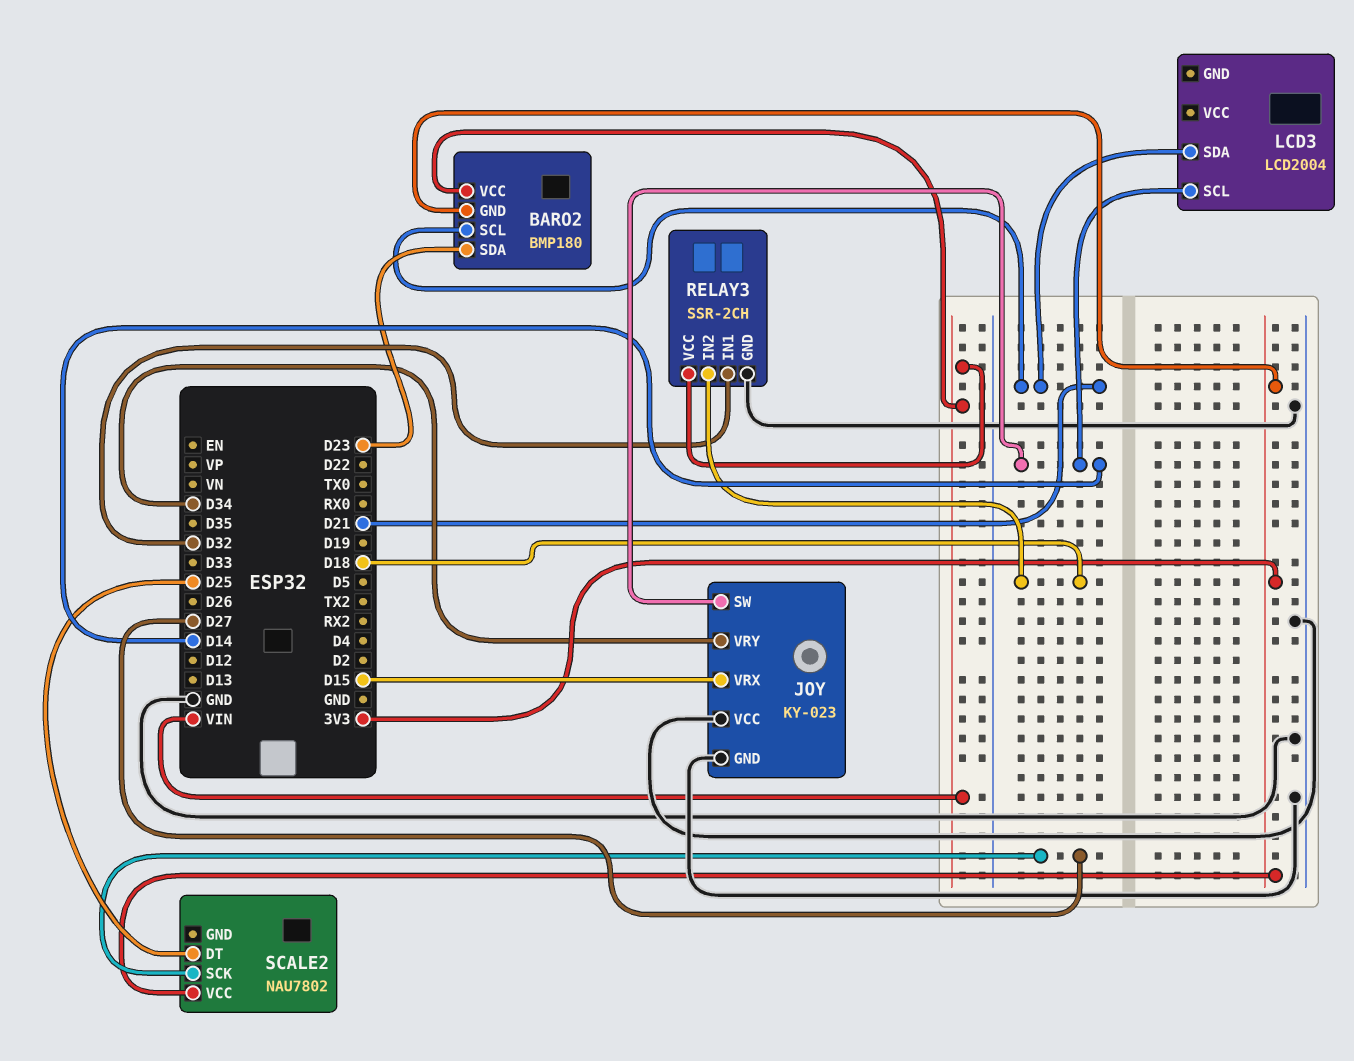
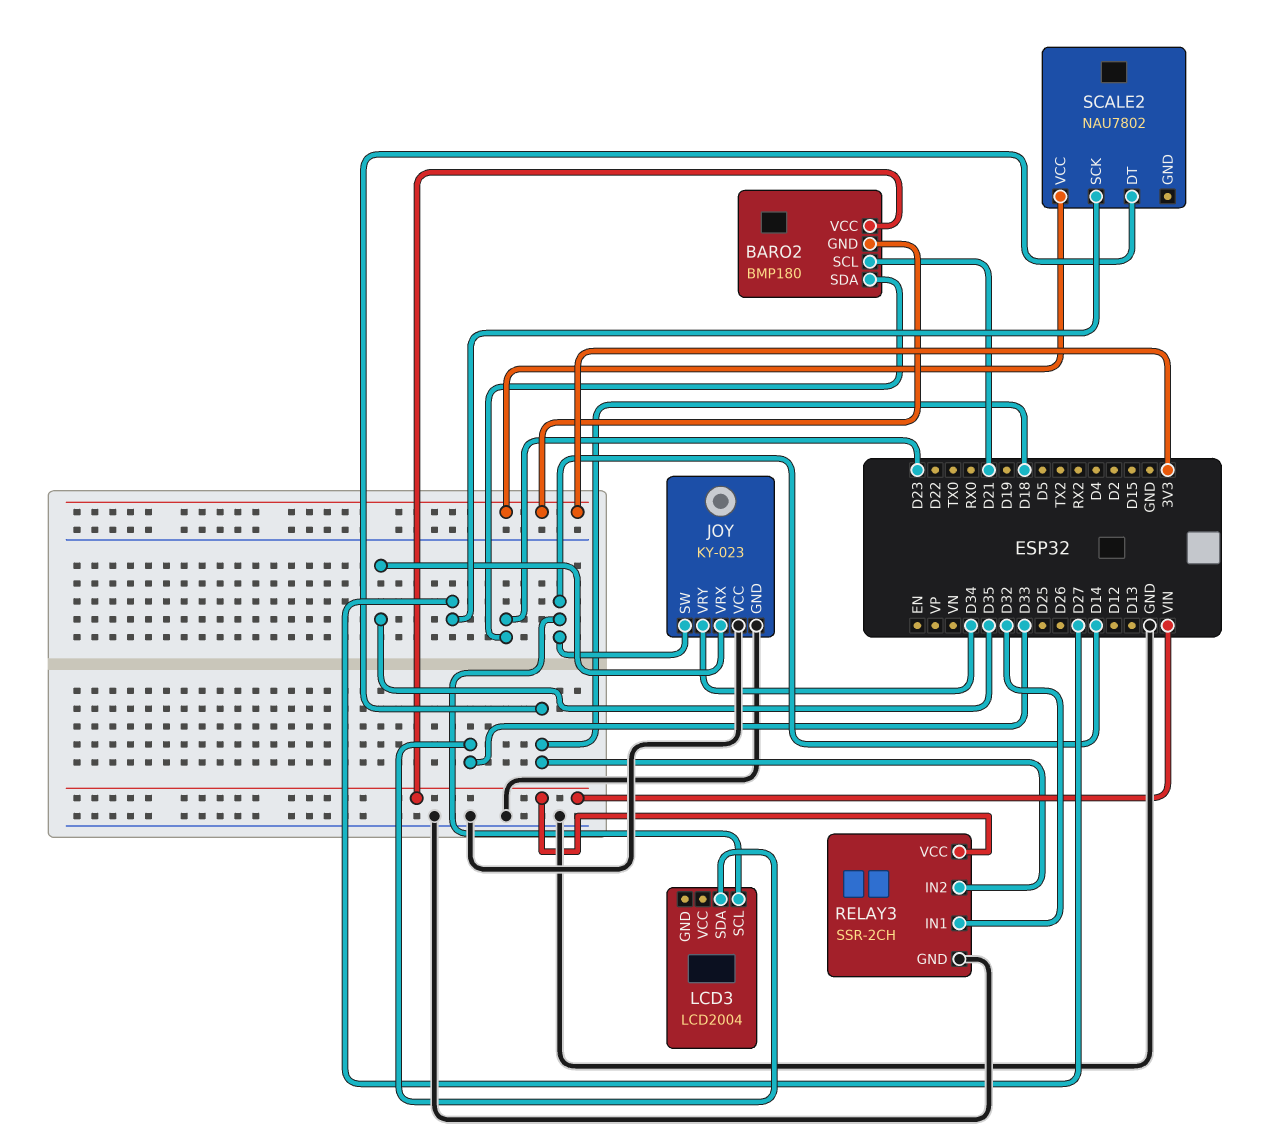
JOY pin VRX: D15 -> D35
LCD3 pin SDA: D21 -> D33
SCALE2 pin DT: D25 -> D18

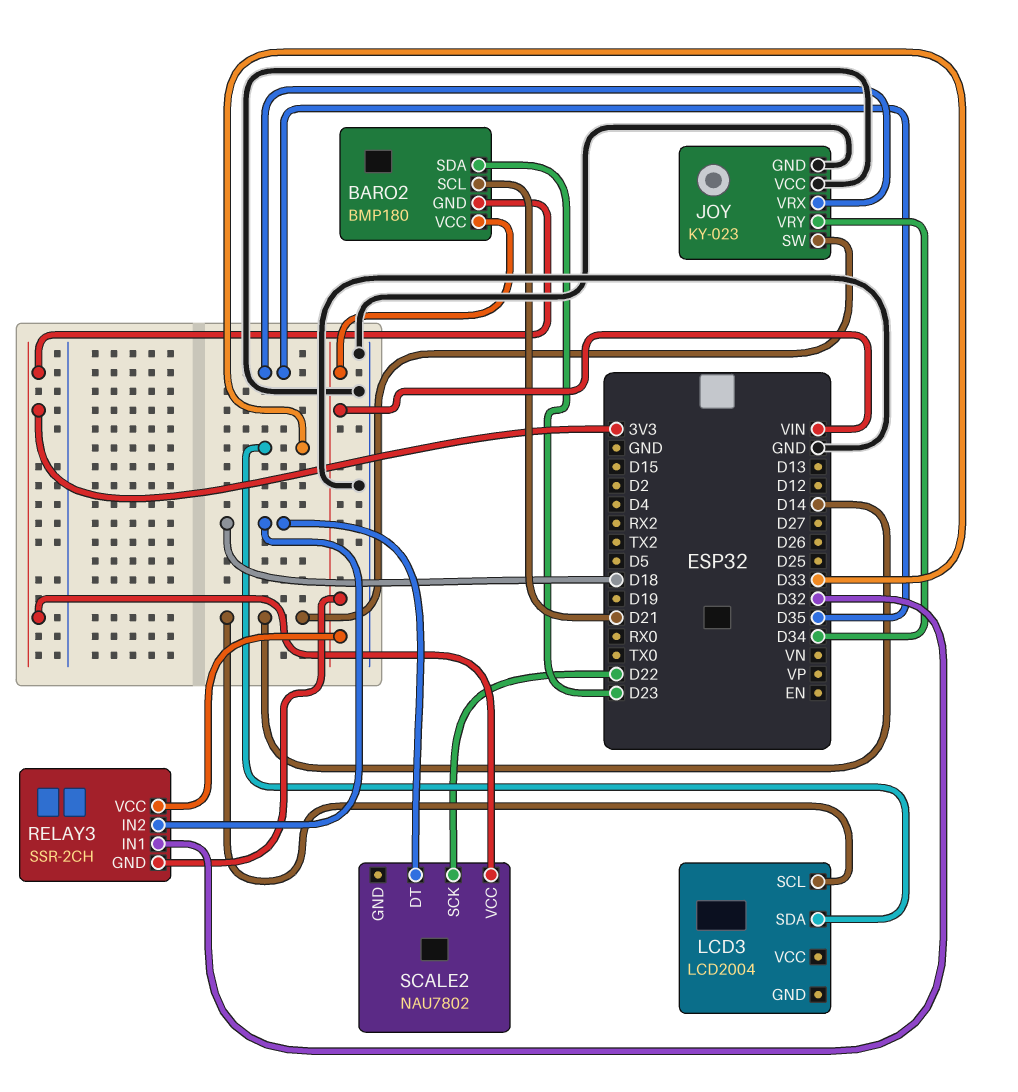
RELAY3 pin GND: GND -> VIN
SCALE2 pin SCK: D27 -> D22

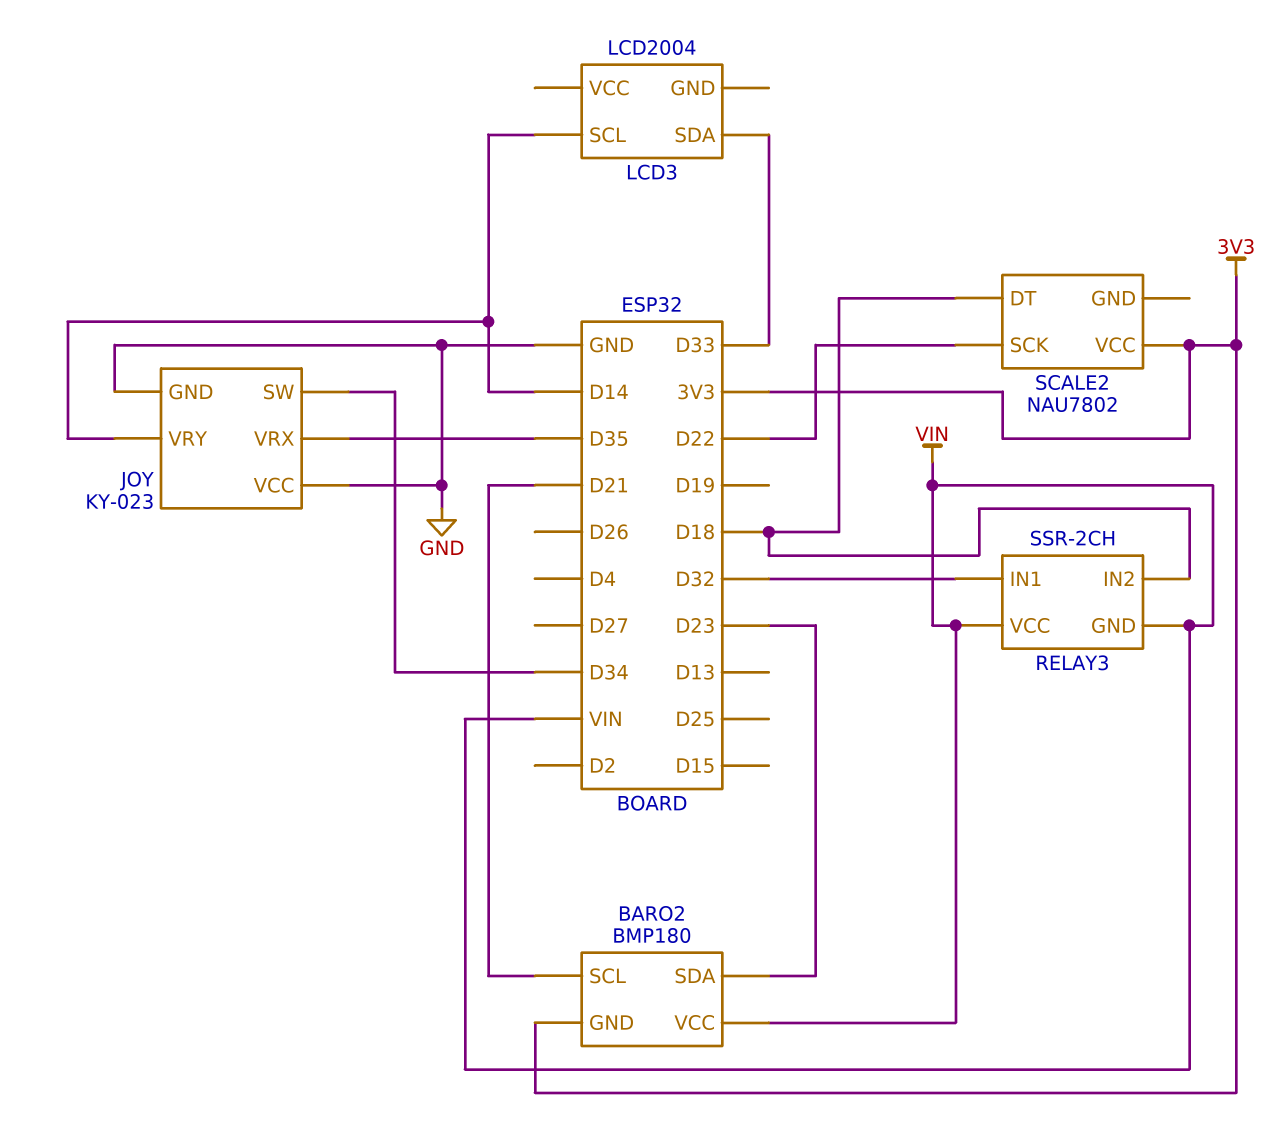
JOY pin SW: D14 -> D34
JOY pin VRY: D34 -> D14

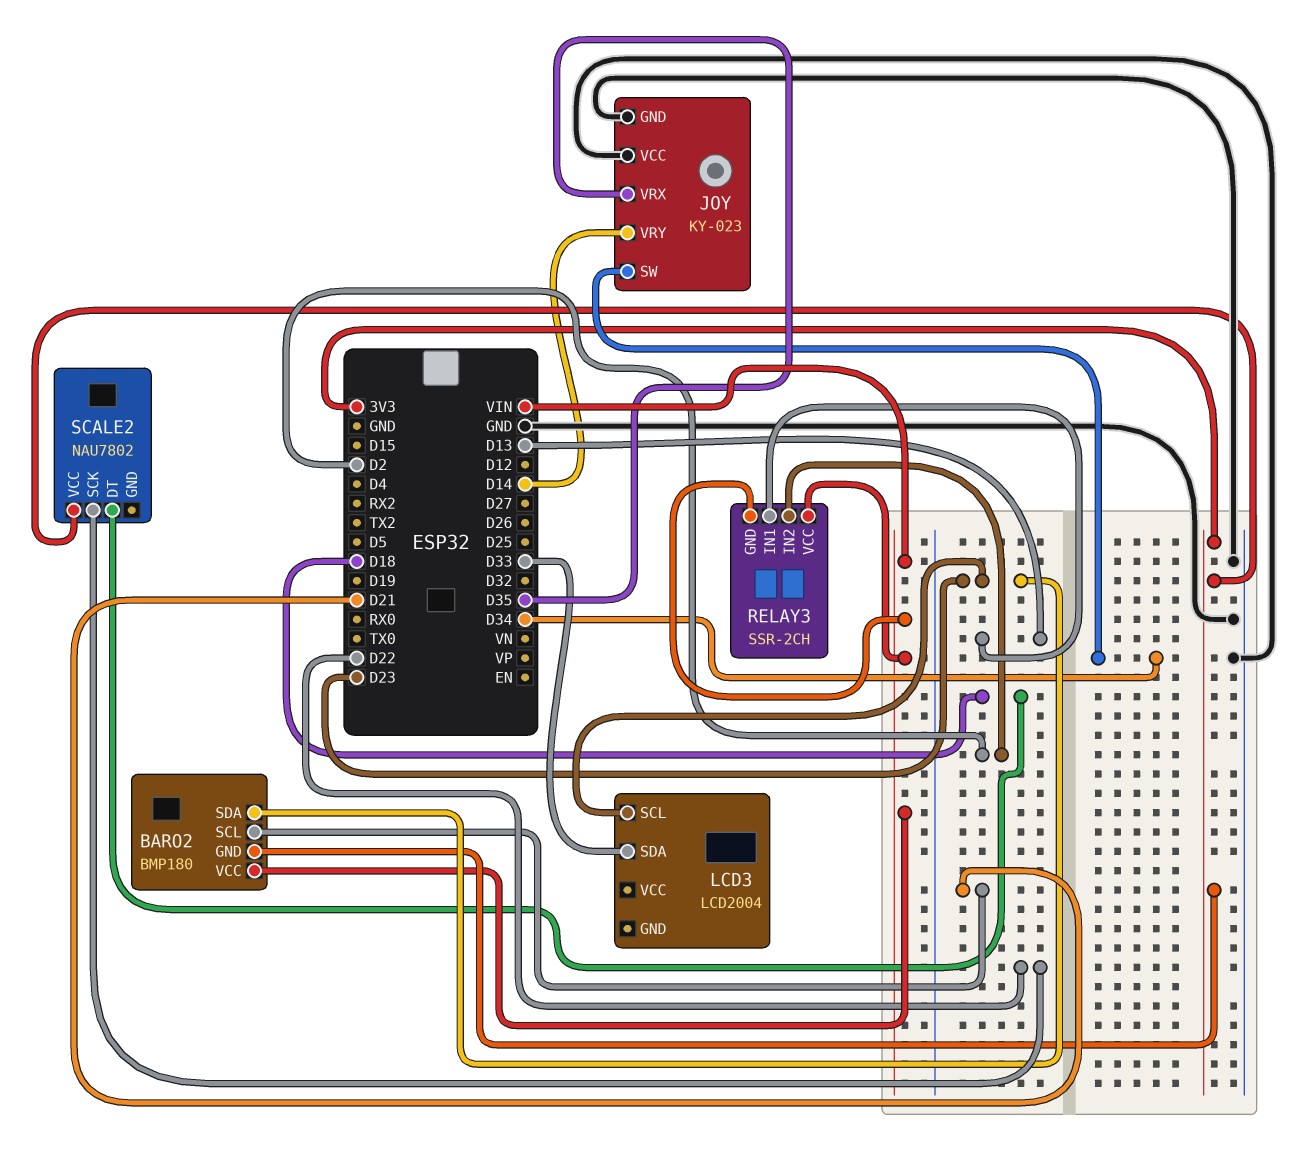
LCD3 pin SCL: D14 -> D23
RELAY3 pin IN1: D32 -> D13
RELAY3 pin IN2: D18 -> D2

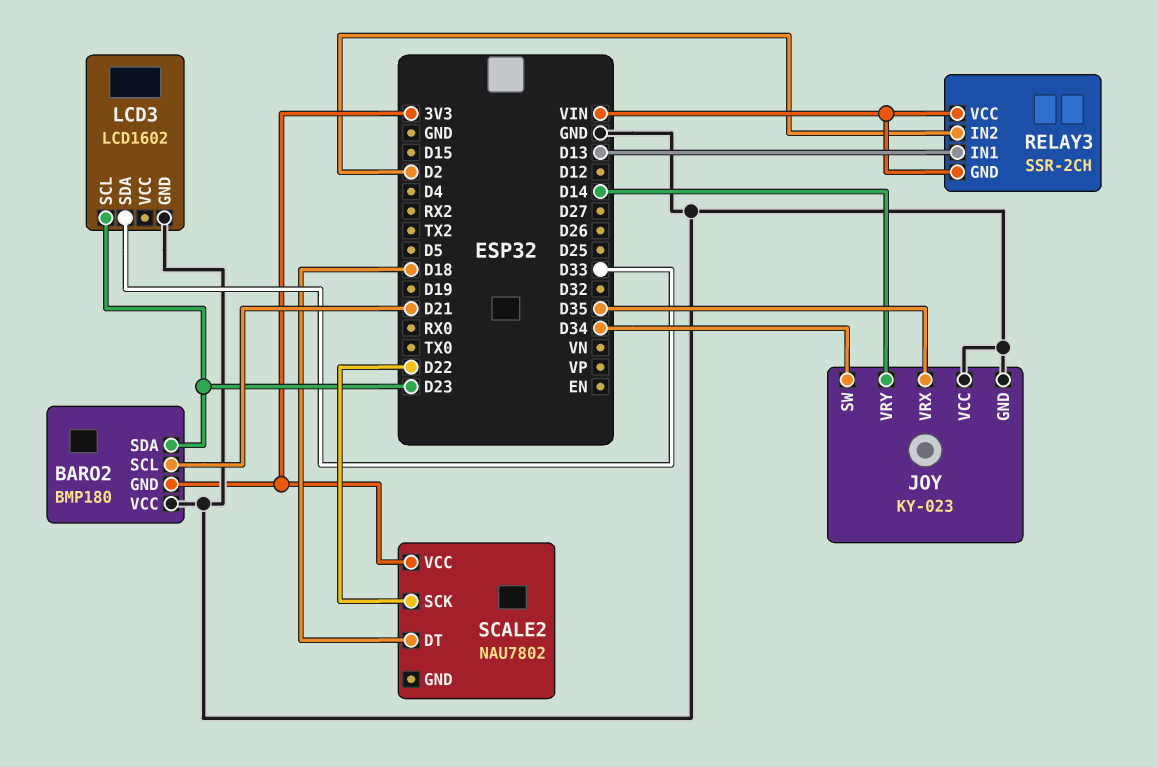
BARO2 pin VCC: VIN -> GND
LCD3: LCD2004 -> LCD1602
LCD3 pin GND: none -> GND

